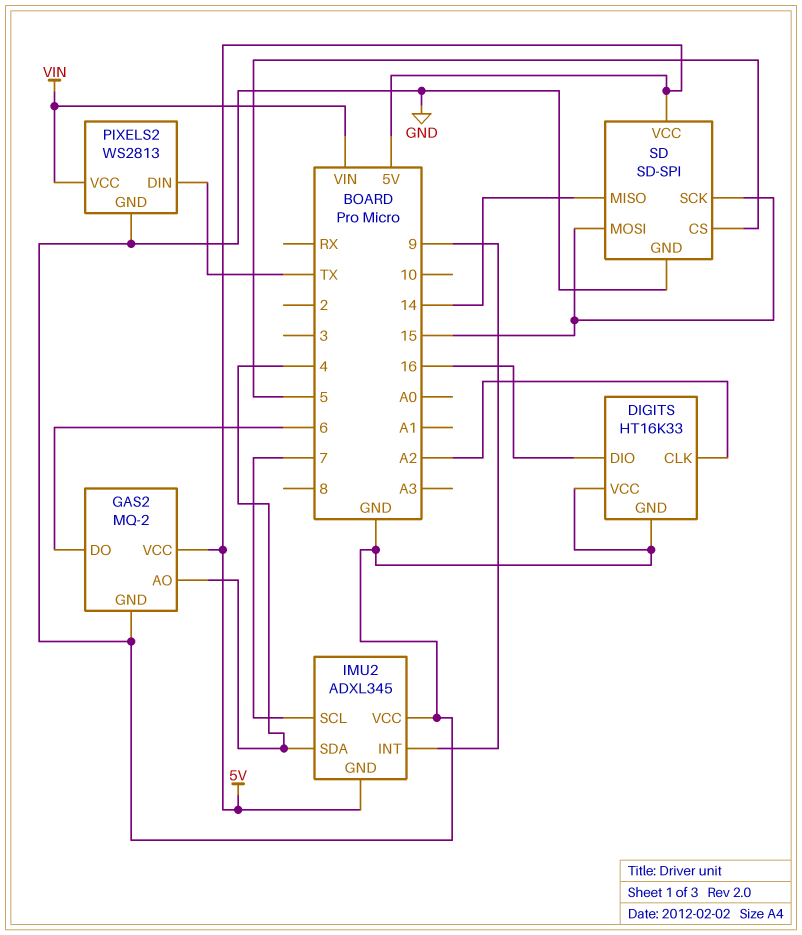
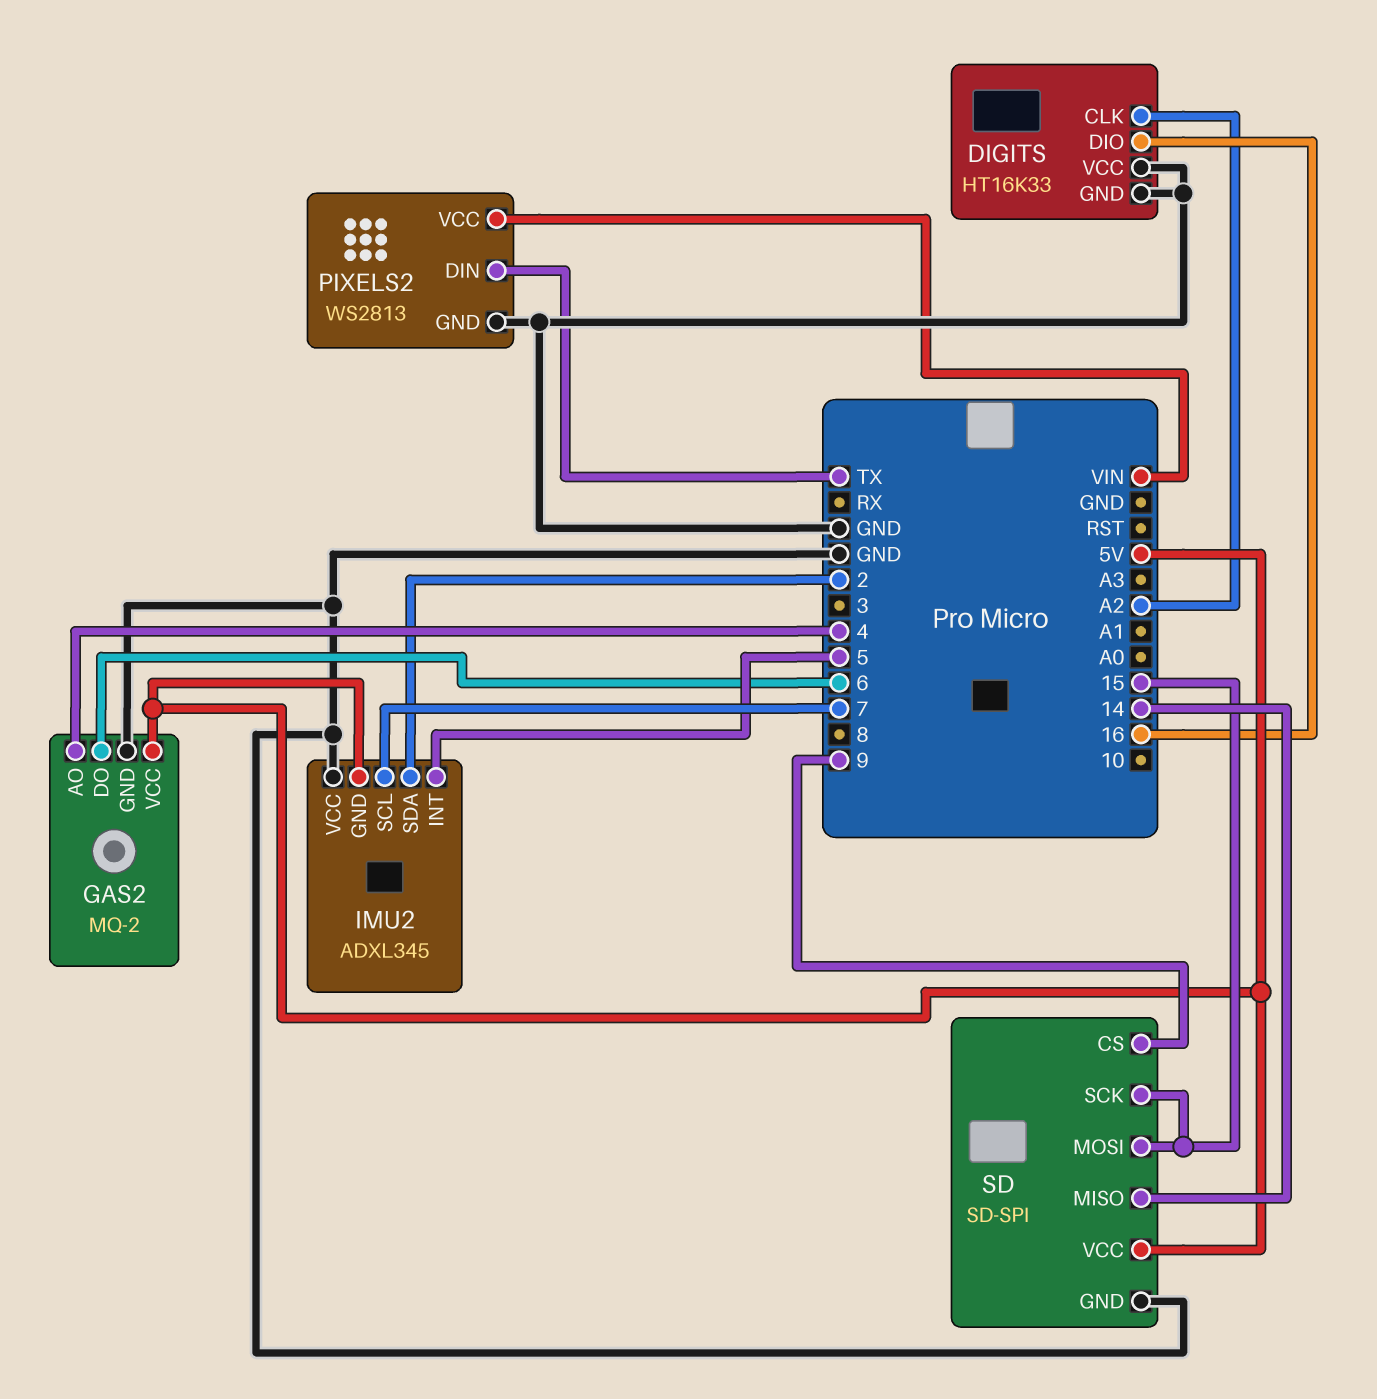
IMU2 pin INT: 9 -> 5
IMU2 pin SDA: 4 -> 2
SD pin CS: 5 -> 9

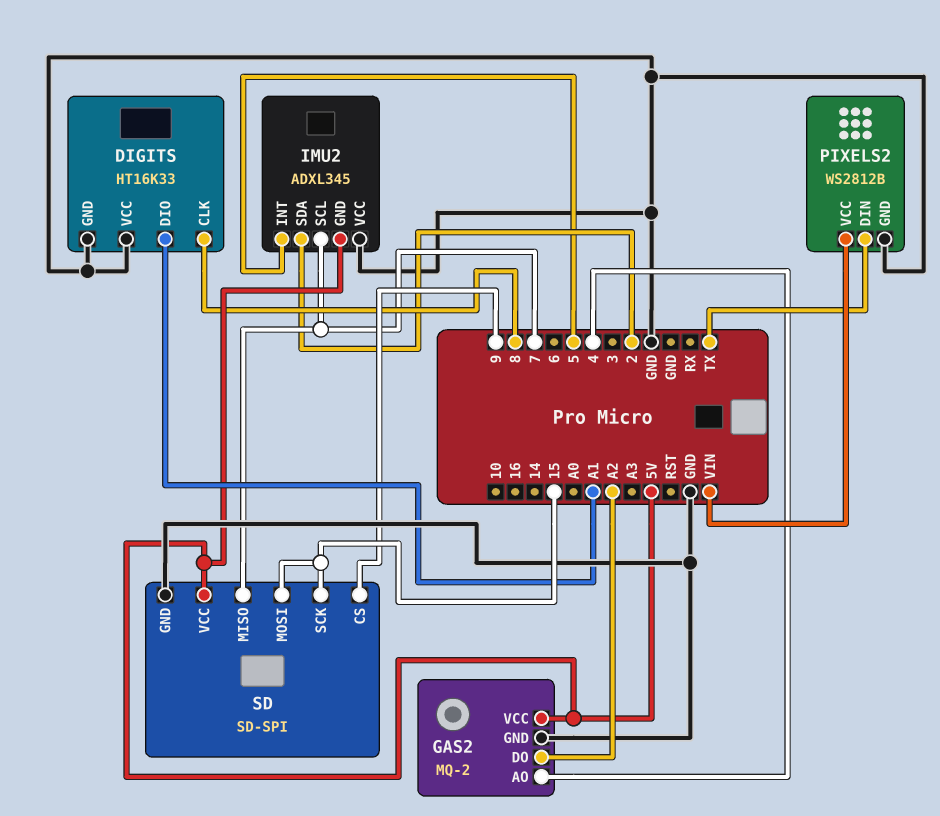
DIGITS pin CLK: A2 -> 8
DIGITS pin DIO: 16 -> A1
GAS2 pin DO: 6 -> A2
PIXELS2: WS2813 -> WS2812B
SD pin MISO: 14 -> 7

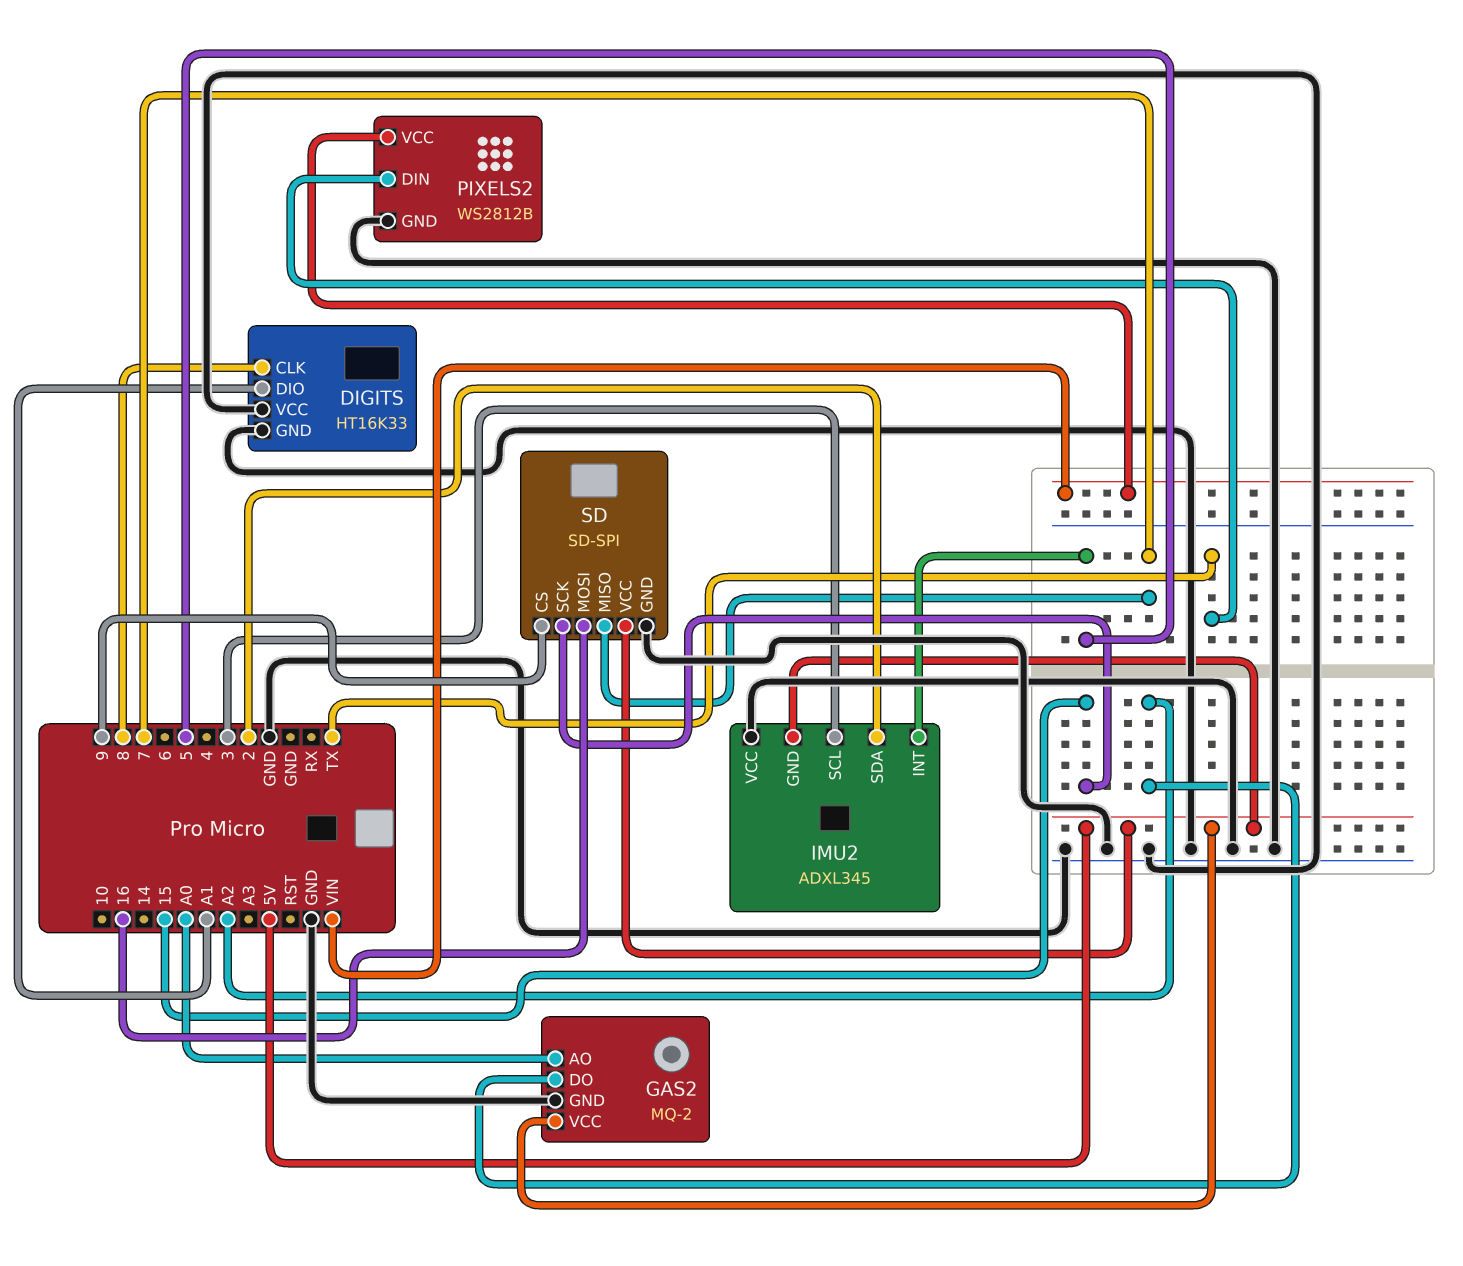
GAS2 pin AO: 4 -> A0
IMU2 pin SCL: 7 -> 3
SD pin MOSI: 15 -> 16

